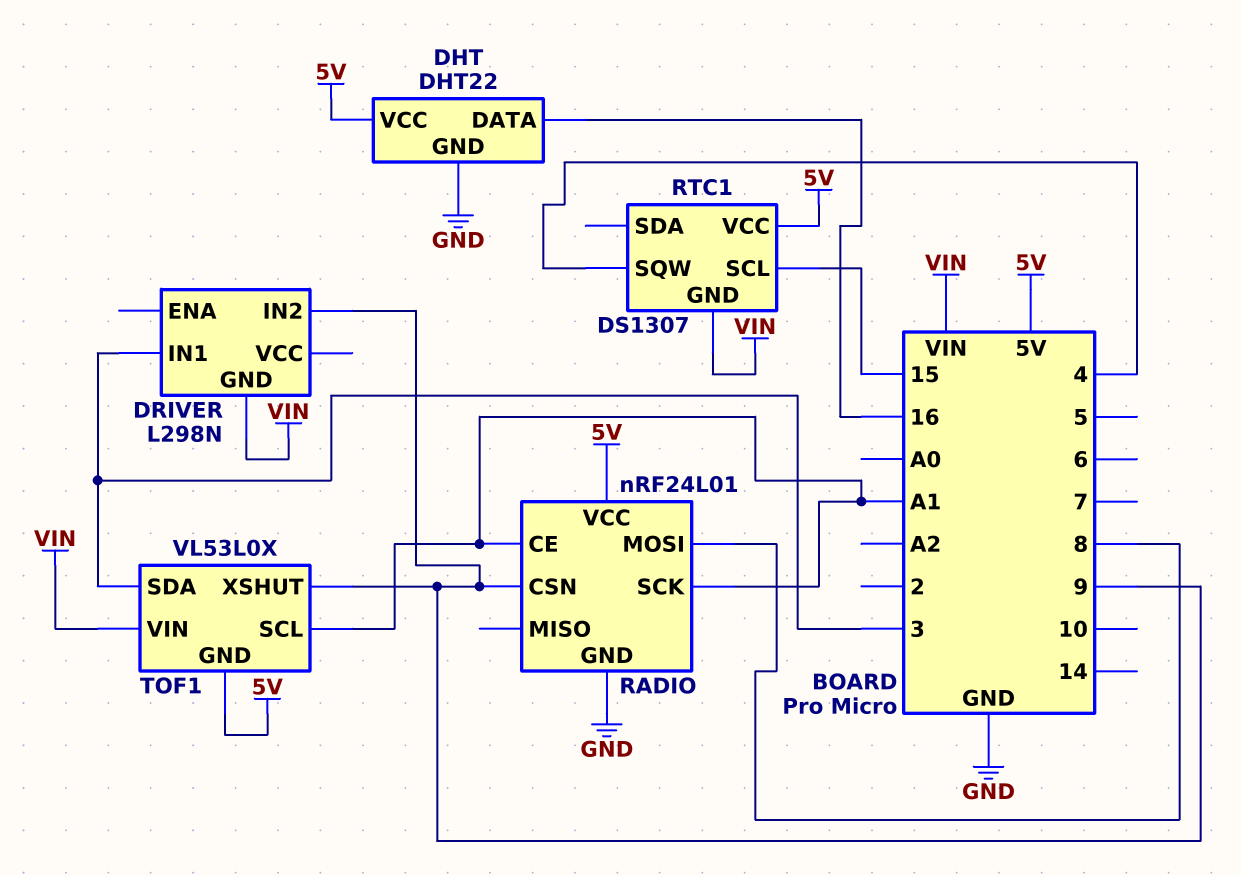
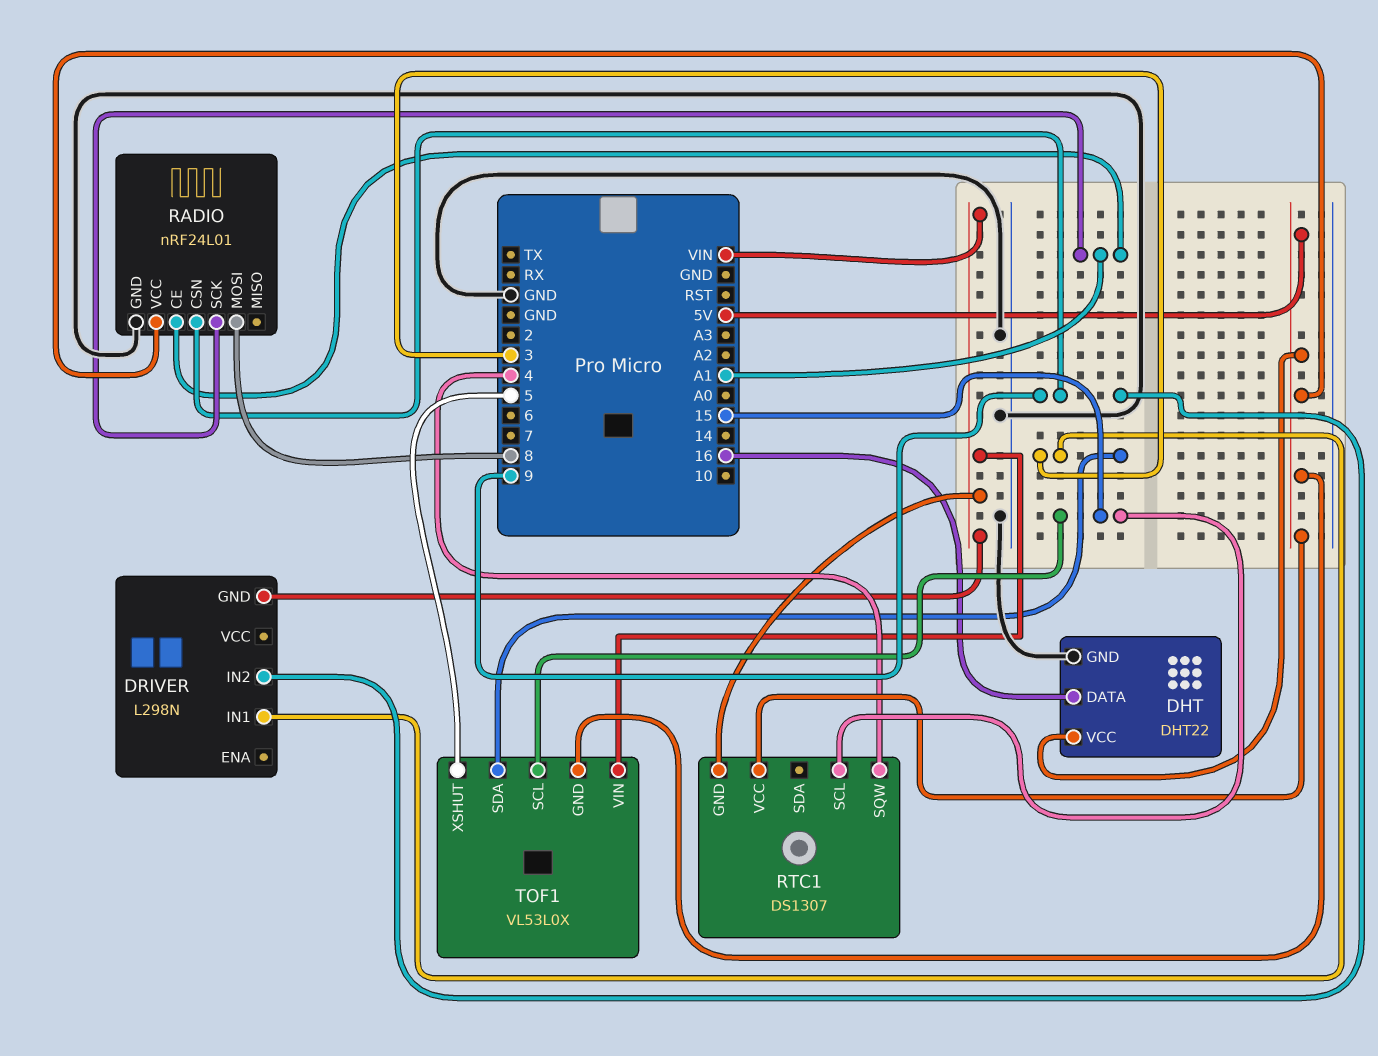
TOF1 pin SCL: A1 -> 15
TOF1 pin XSHUT: 9 -> 5

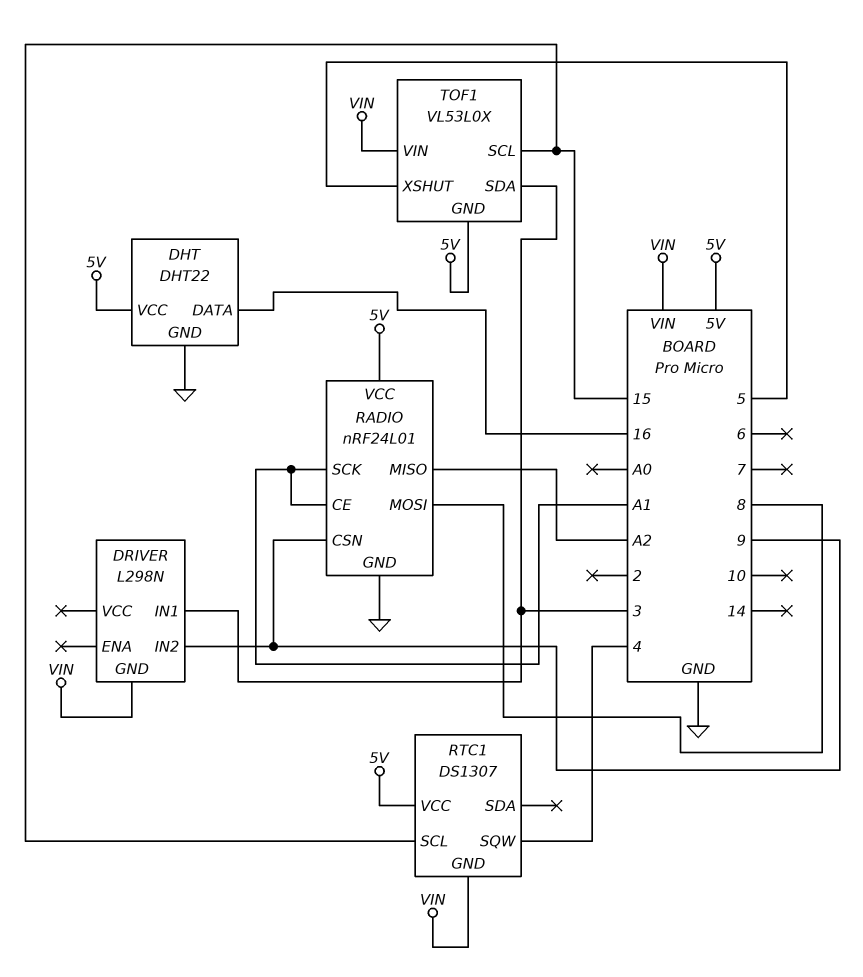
RADIO pin MISO: none -> A2

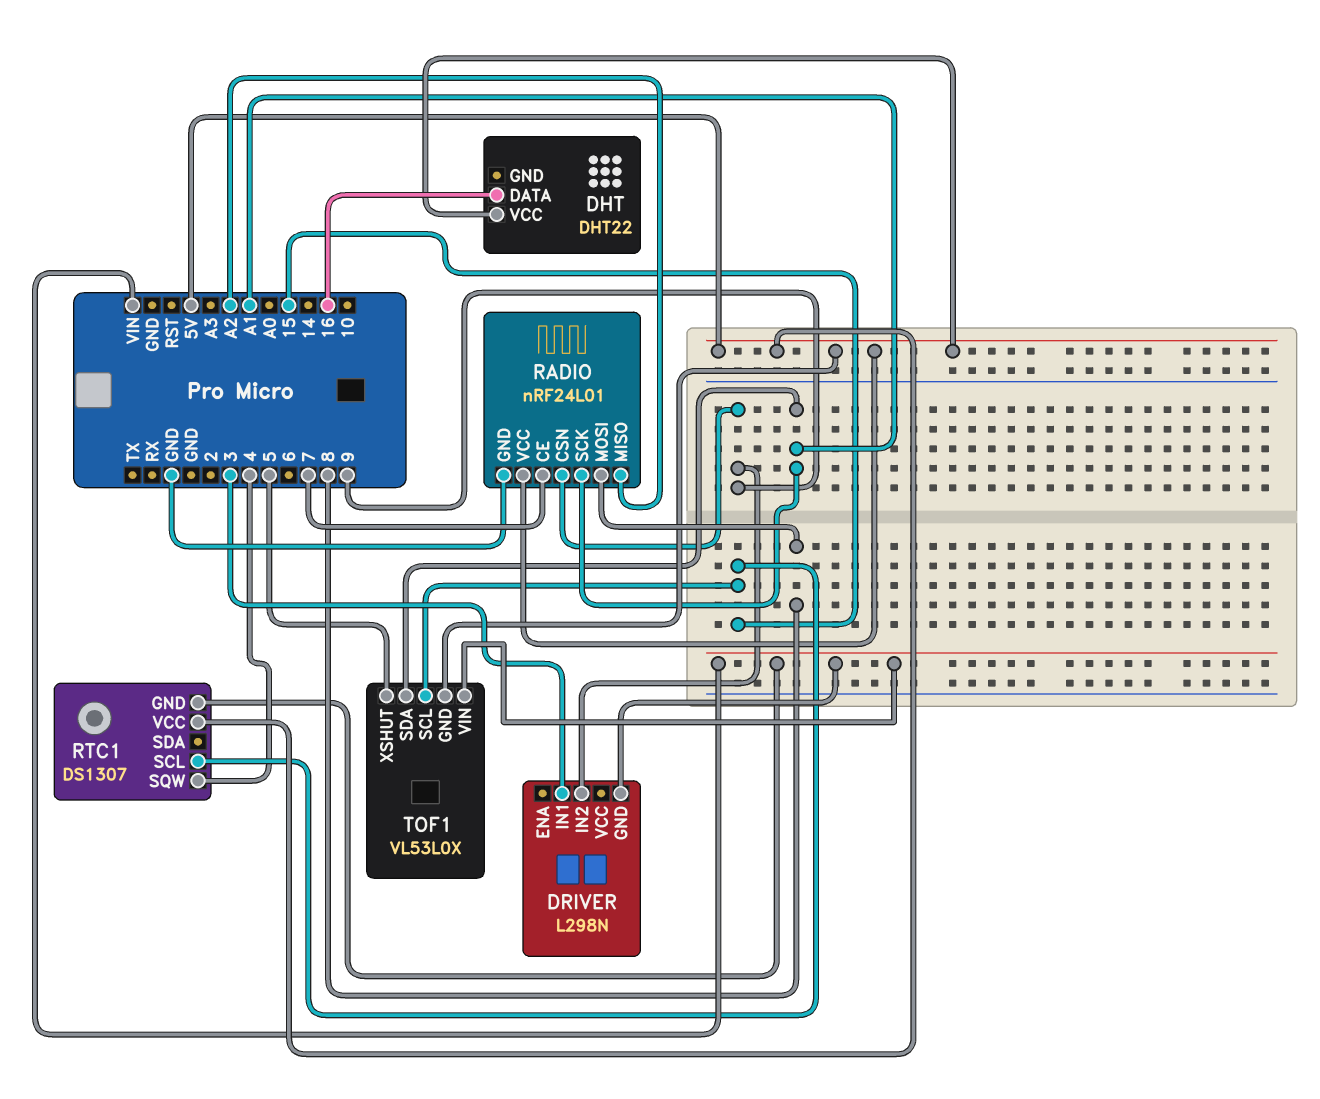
DHT pin GND: GND -> none
RADIO pin CE: A1 -> 7
TOF1 pin SDA: 3 -> A1

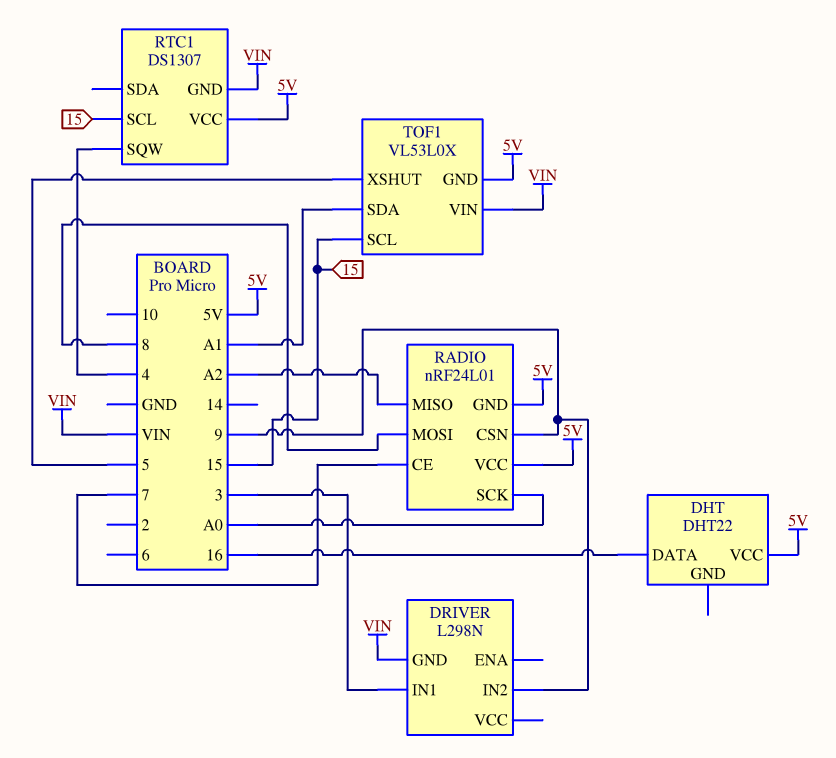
RADIO pin GND: GND -> 5V
RADIO pin SCK: A1 -> A0

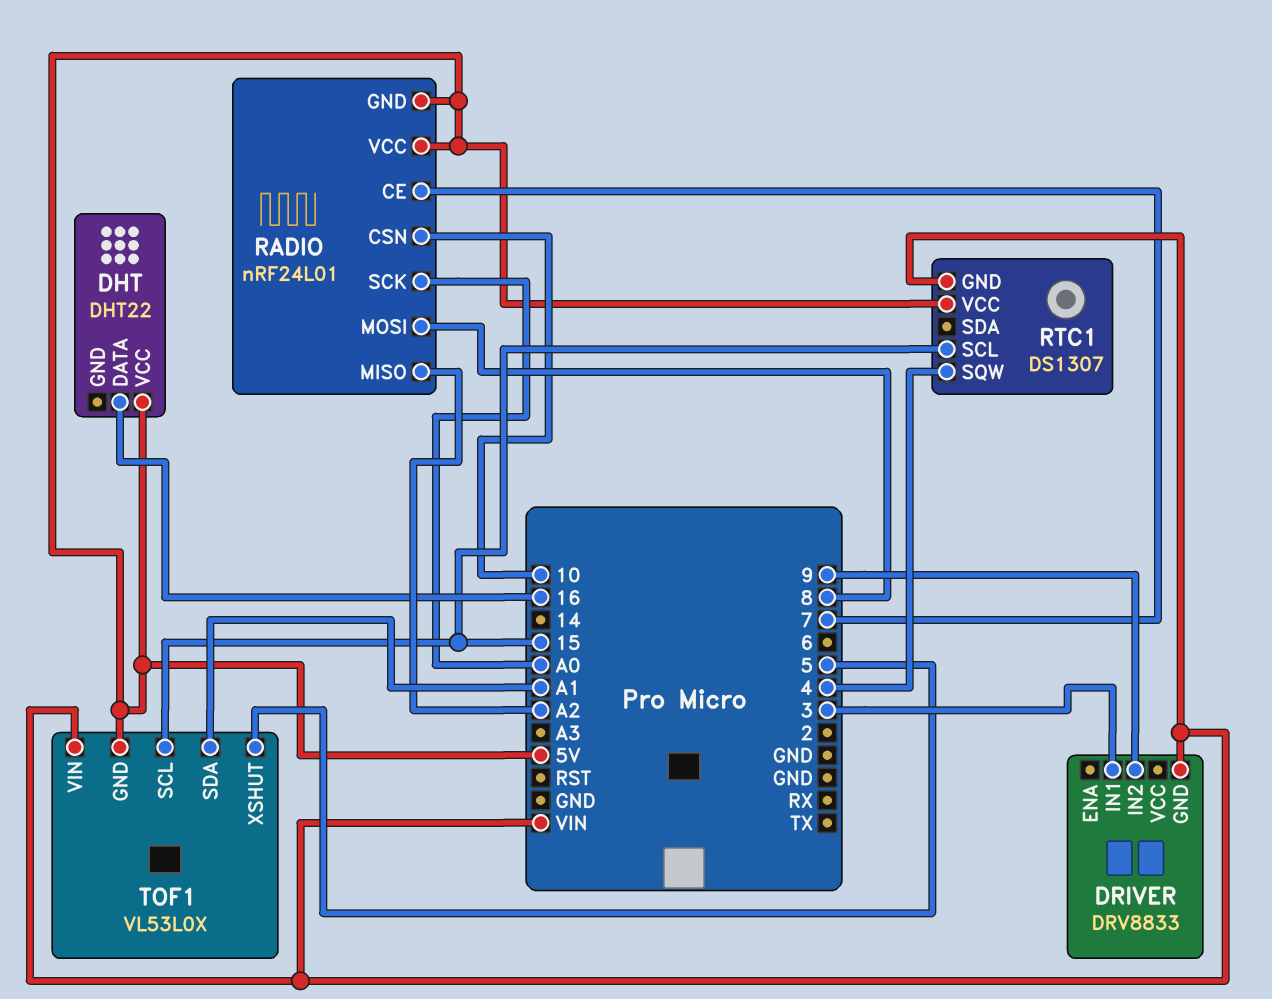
DRIVER: L298N -> DRV8833
RADIO pin CSN: 9 -> 10

